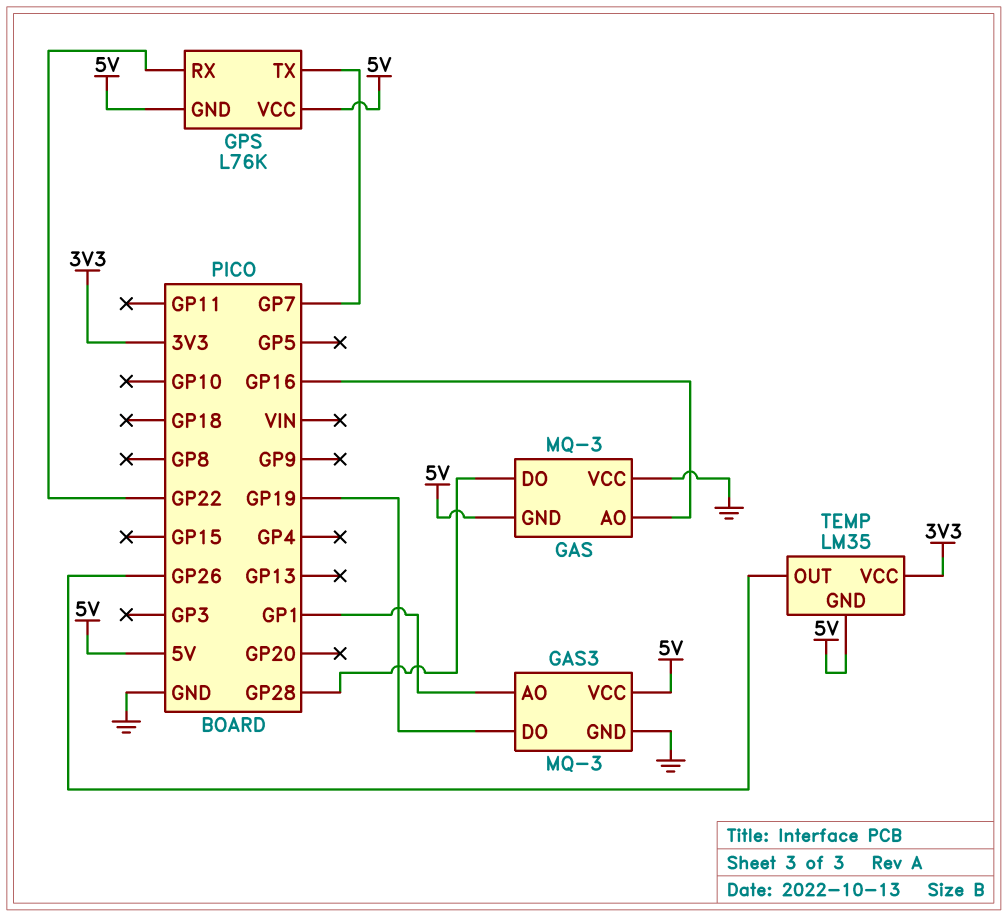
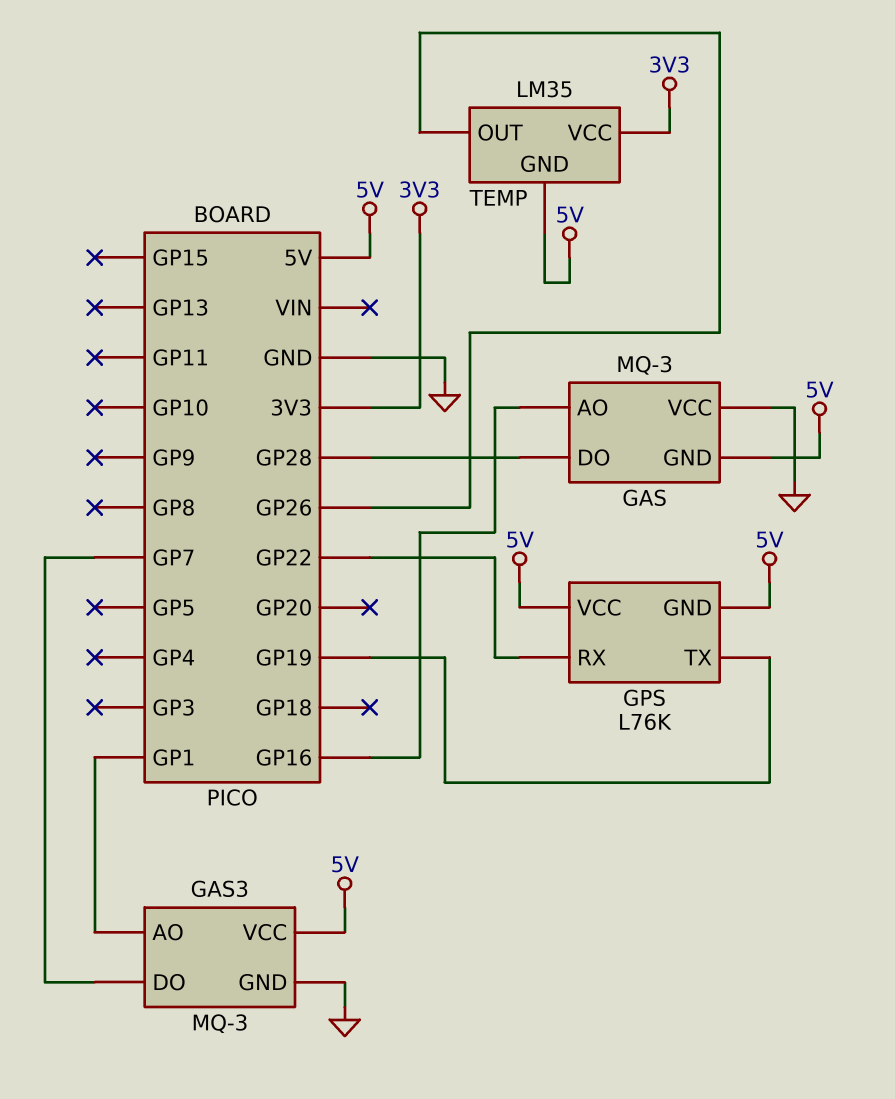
GAS3 pin DO: GP19 -> GP7
GPS pin TX: GP7 -> GP19

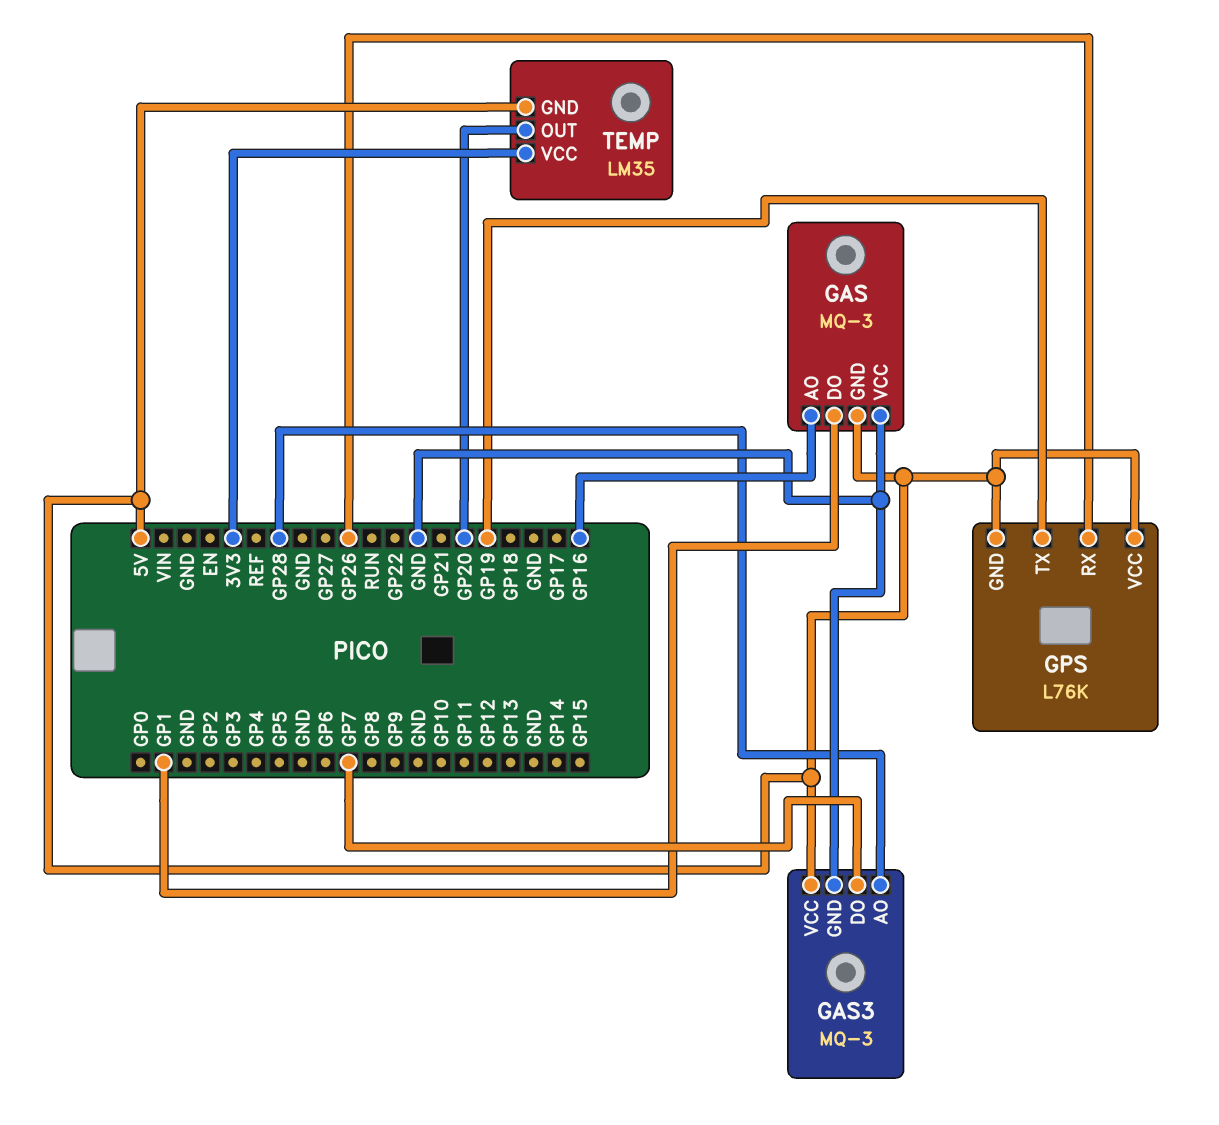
GAS pin DO: GP28 -> GP1
GAS3 pin AO: GP1 -> GP28
GPS pin RX: GP22 -> GP26
TEMP pin OUT: GP26 -> GP20

